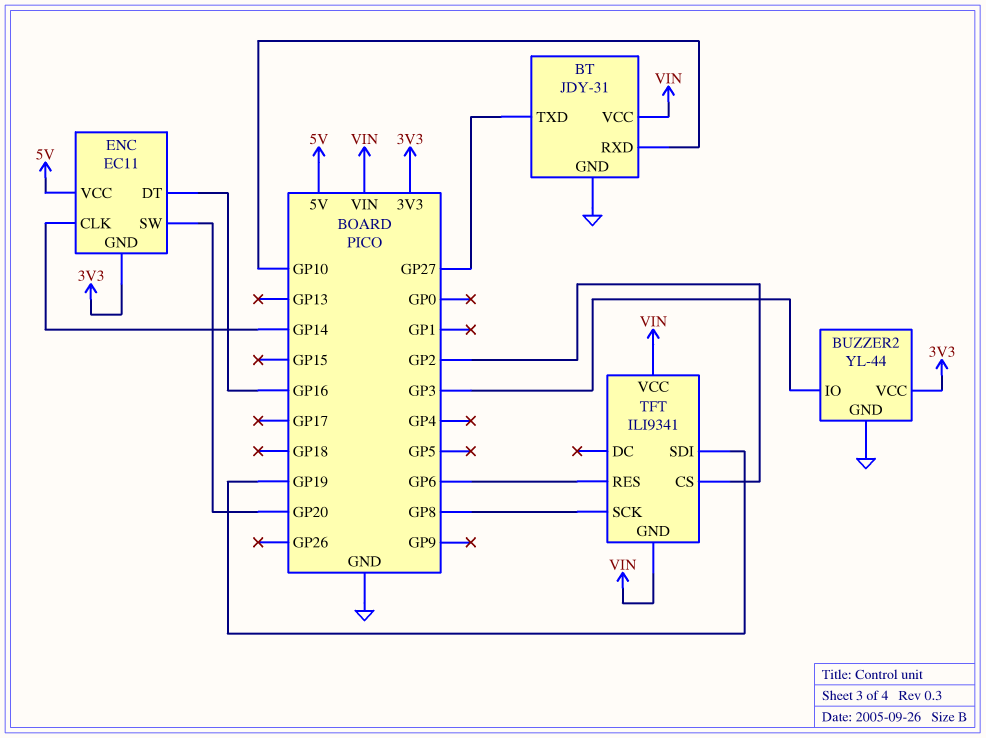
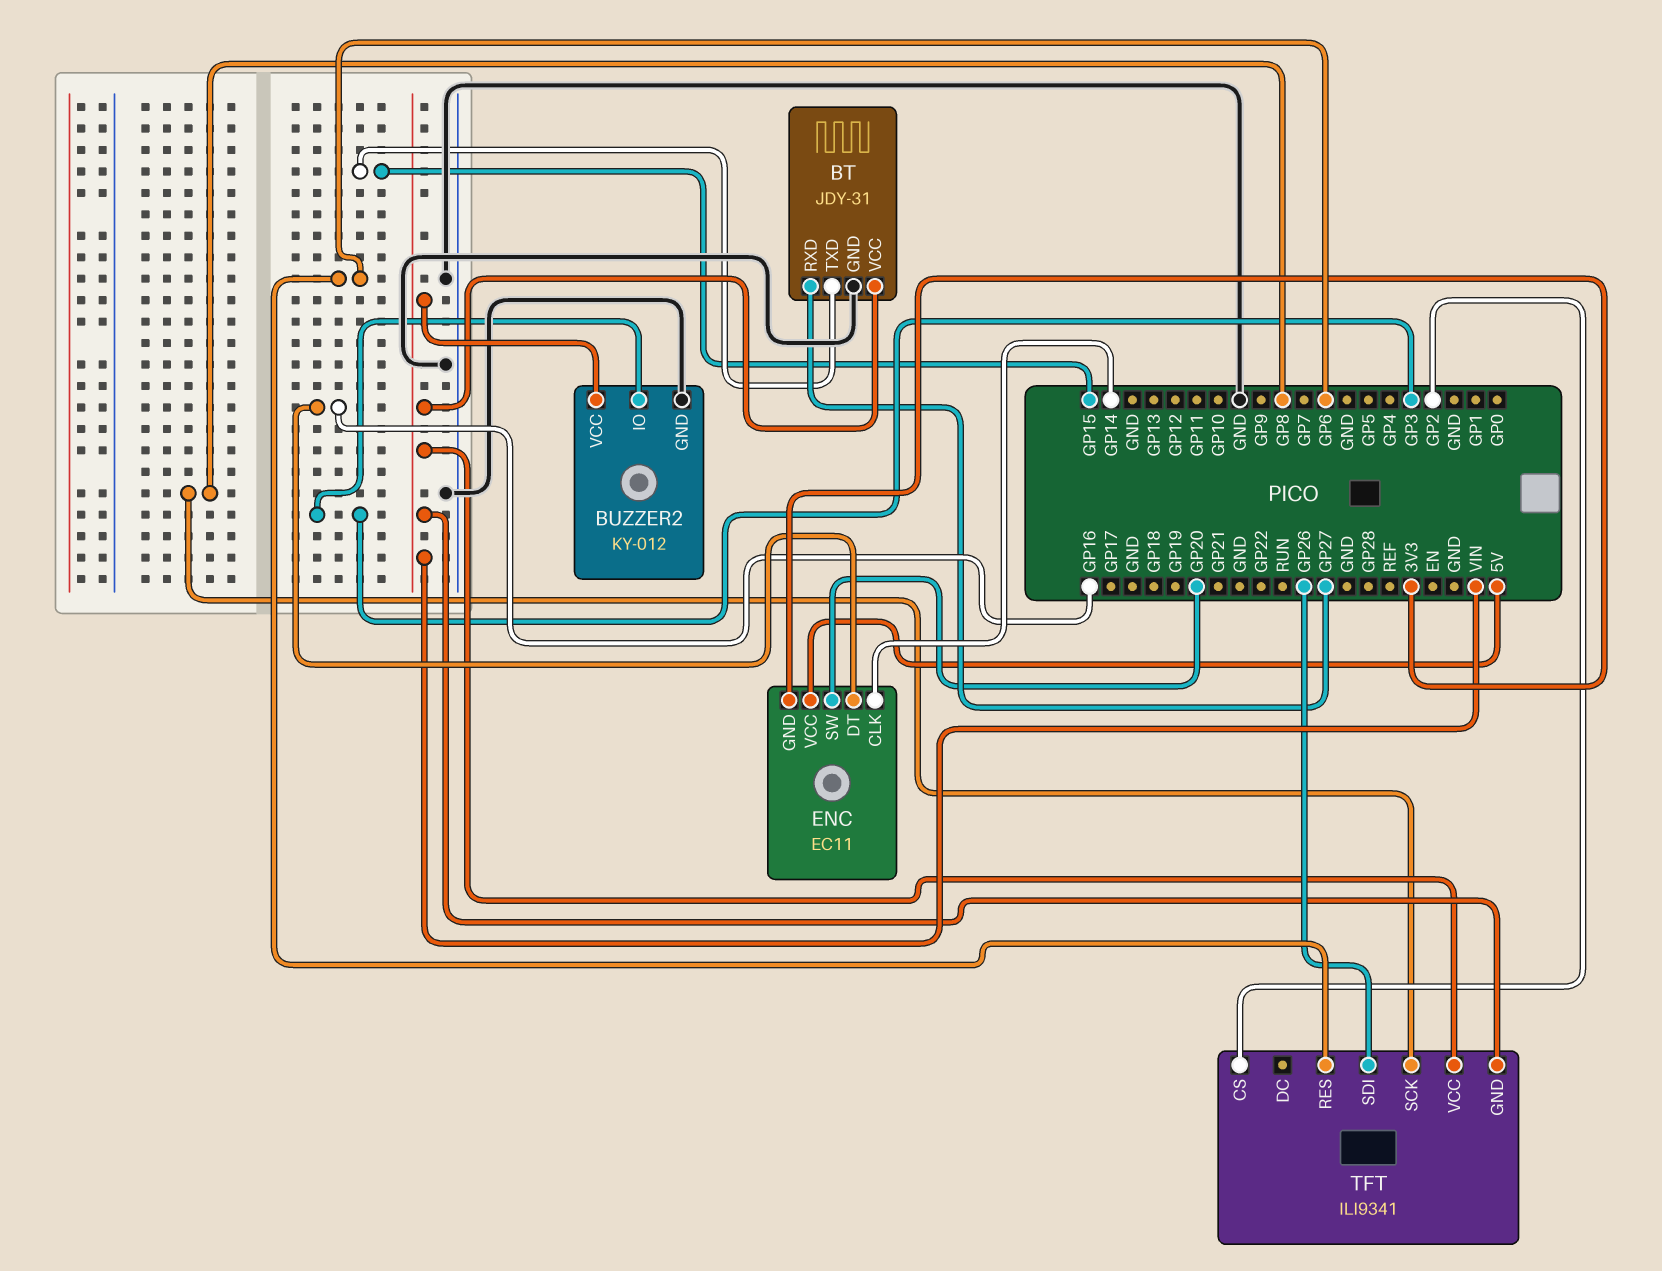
BT pin RXD: GP10 -> GP27
BT pin TXD: GP27 -> GP15
BUZZER2: YL-44 -> KY-012
BUZZER2 pin VCC: 3V3 -> VIN
TFT pin SDI: GP19 -> GP26

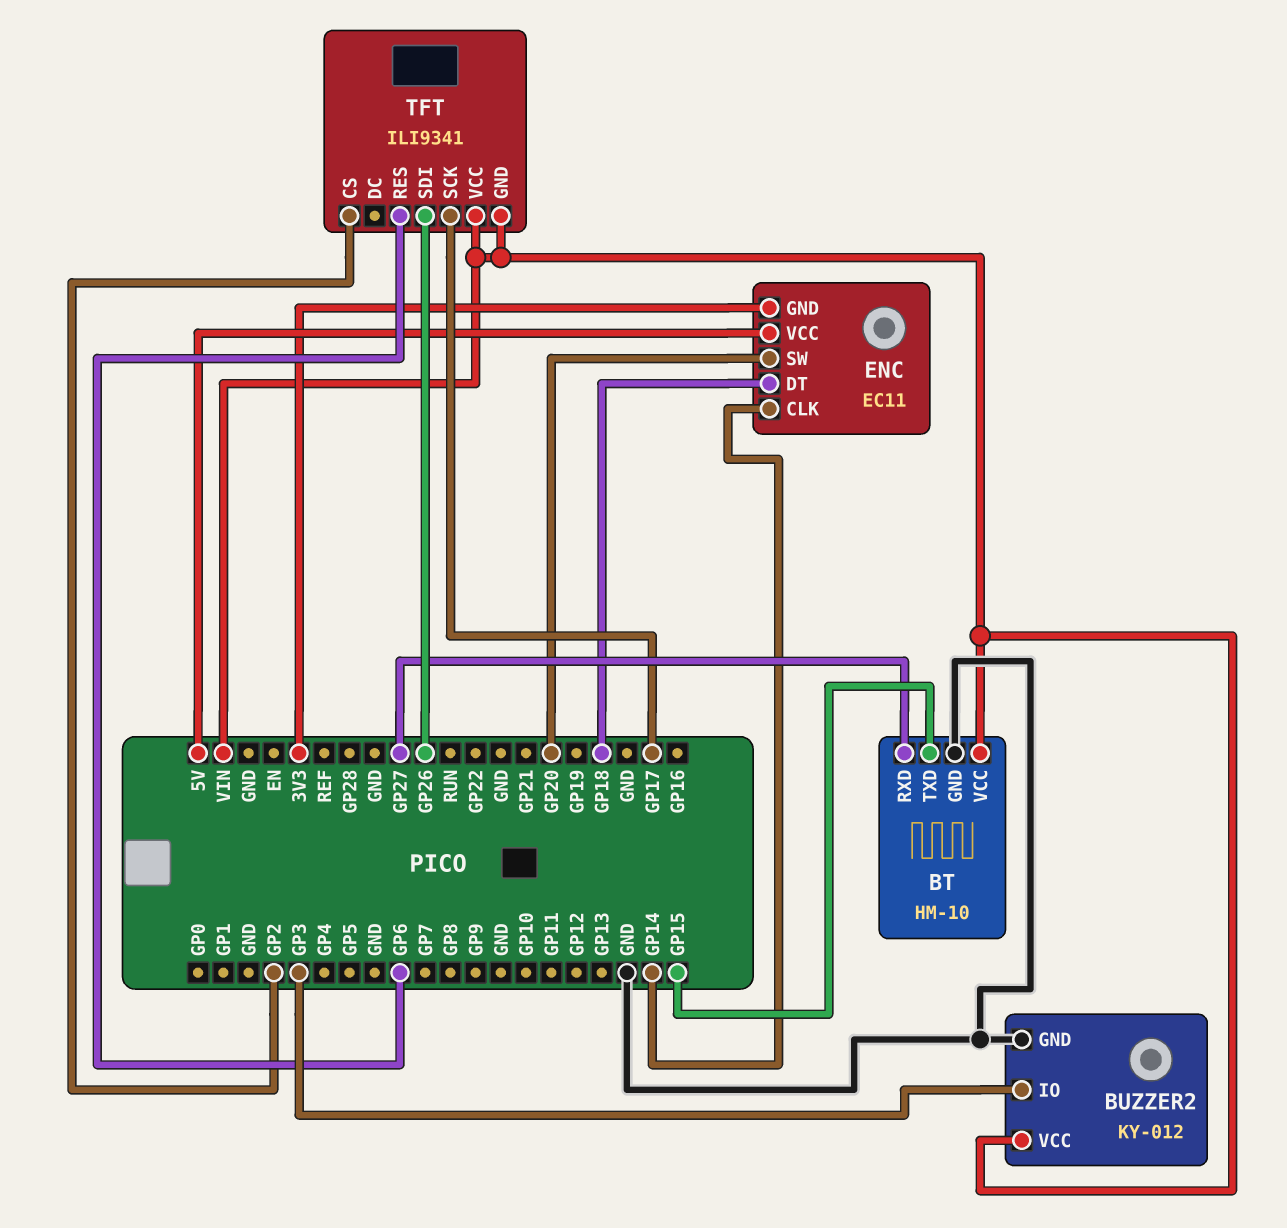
BT: JDY-31 -> HM-10
ENC pin DT: GP16 -> GP18
TFT pin SCK: GP8 -> GP17

